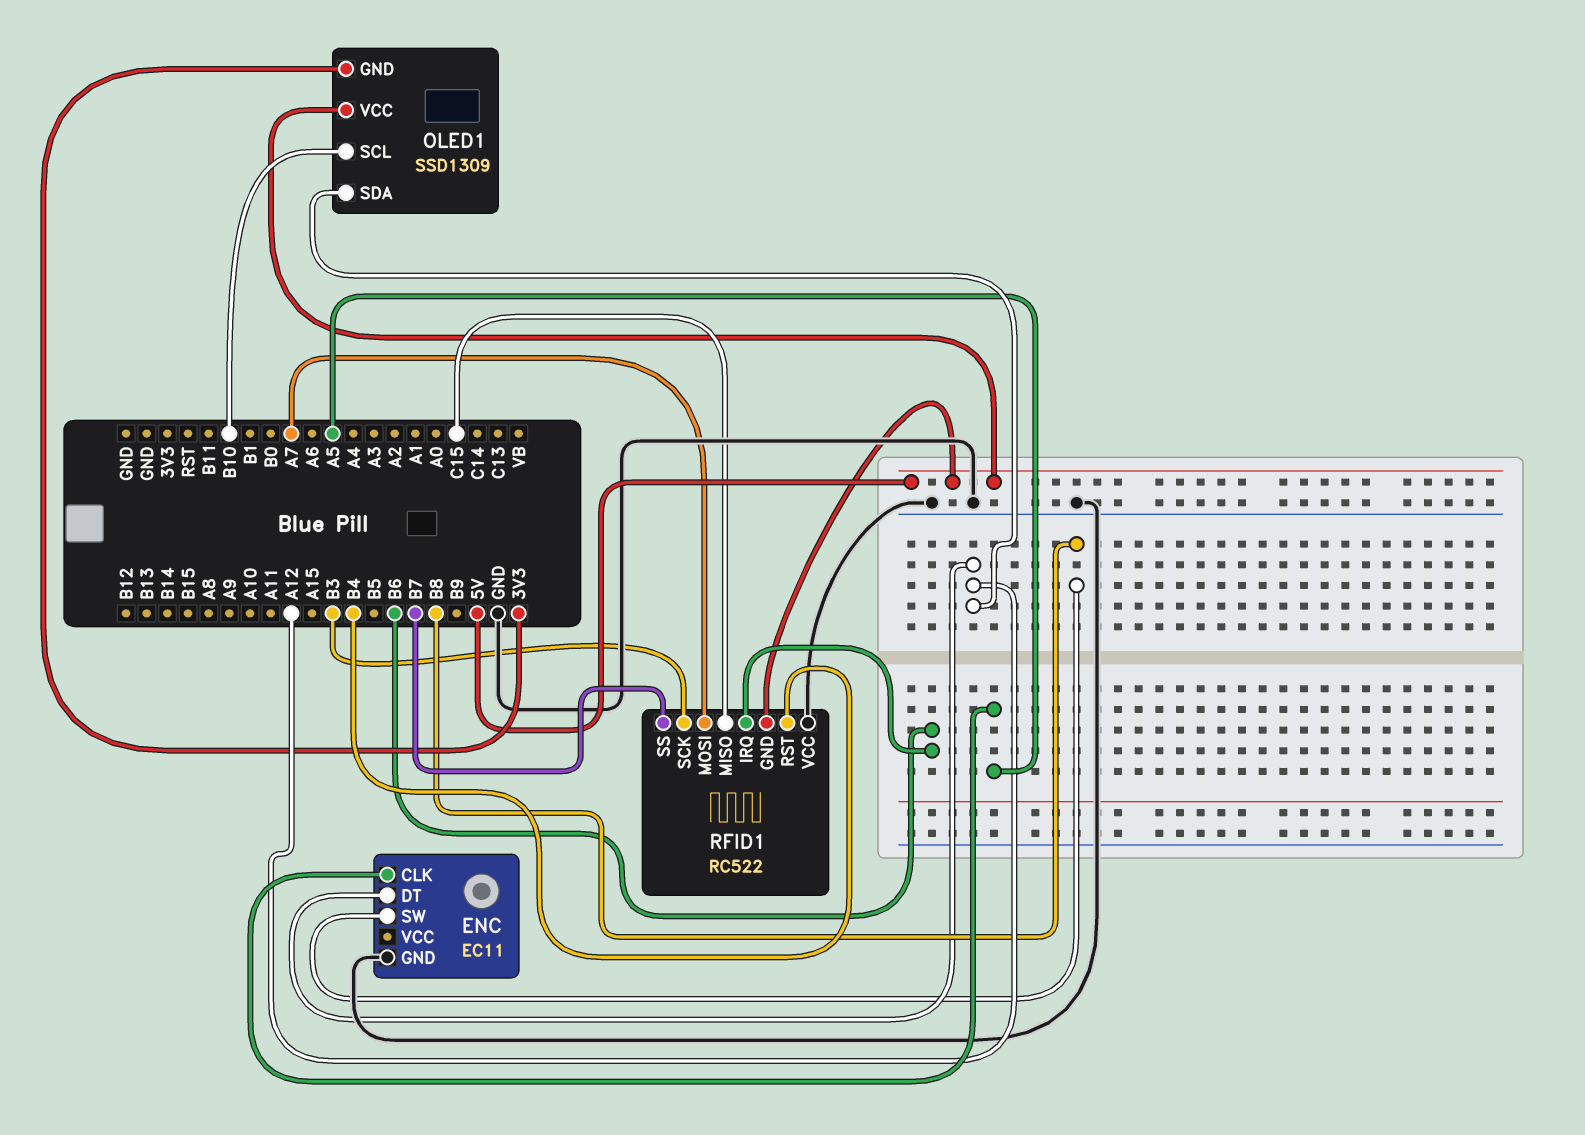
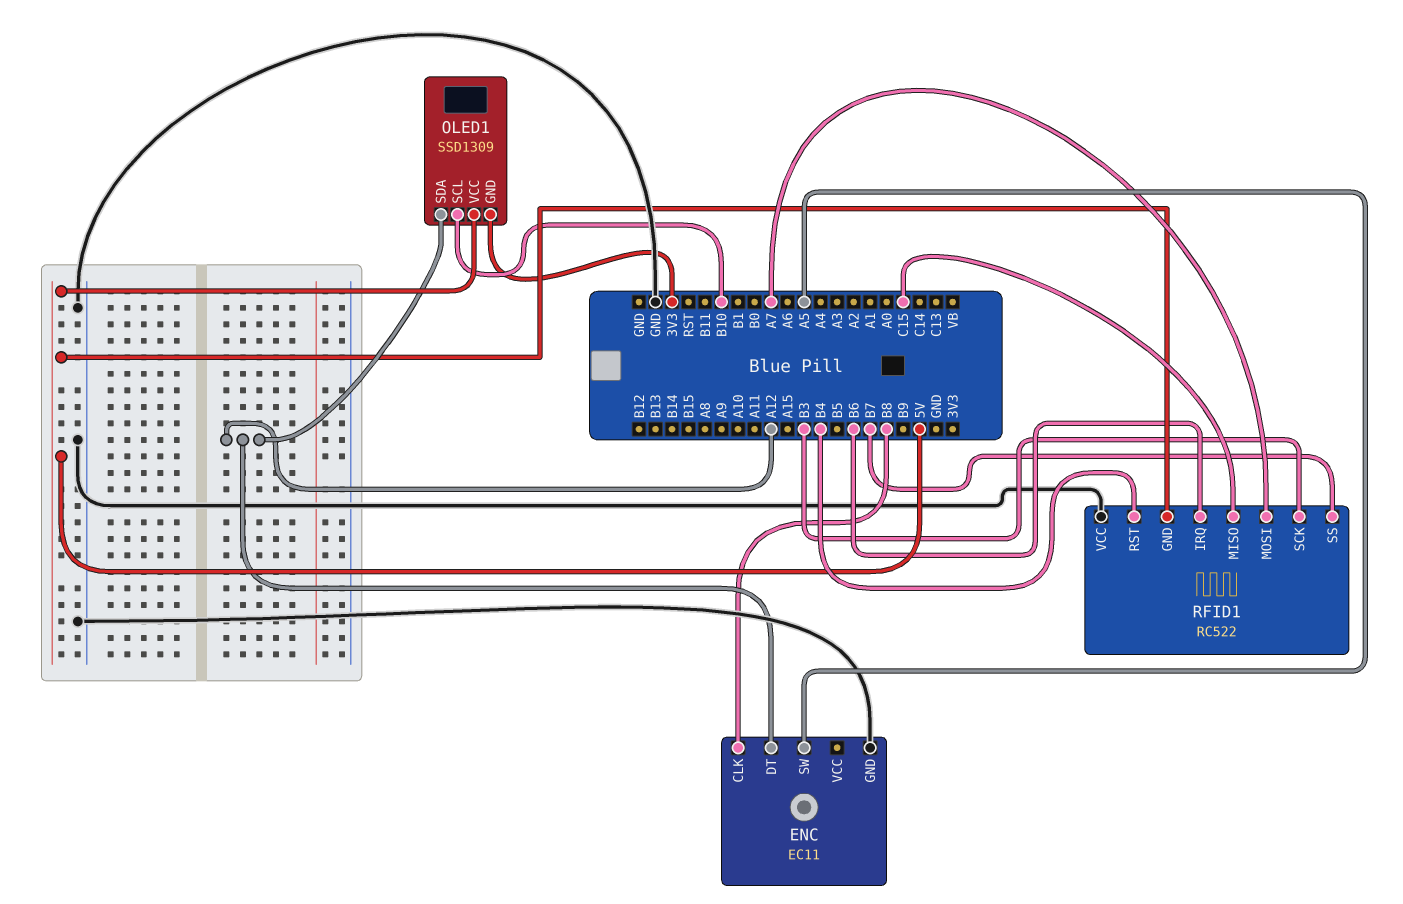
ENC pin CLK: A5 -> B8
ENC pin SW: B8 -> A5

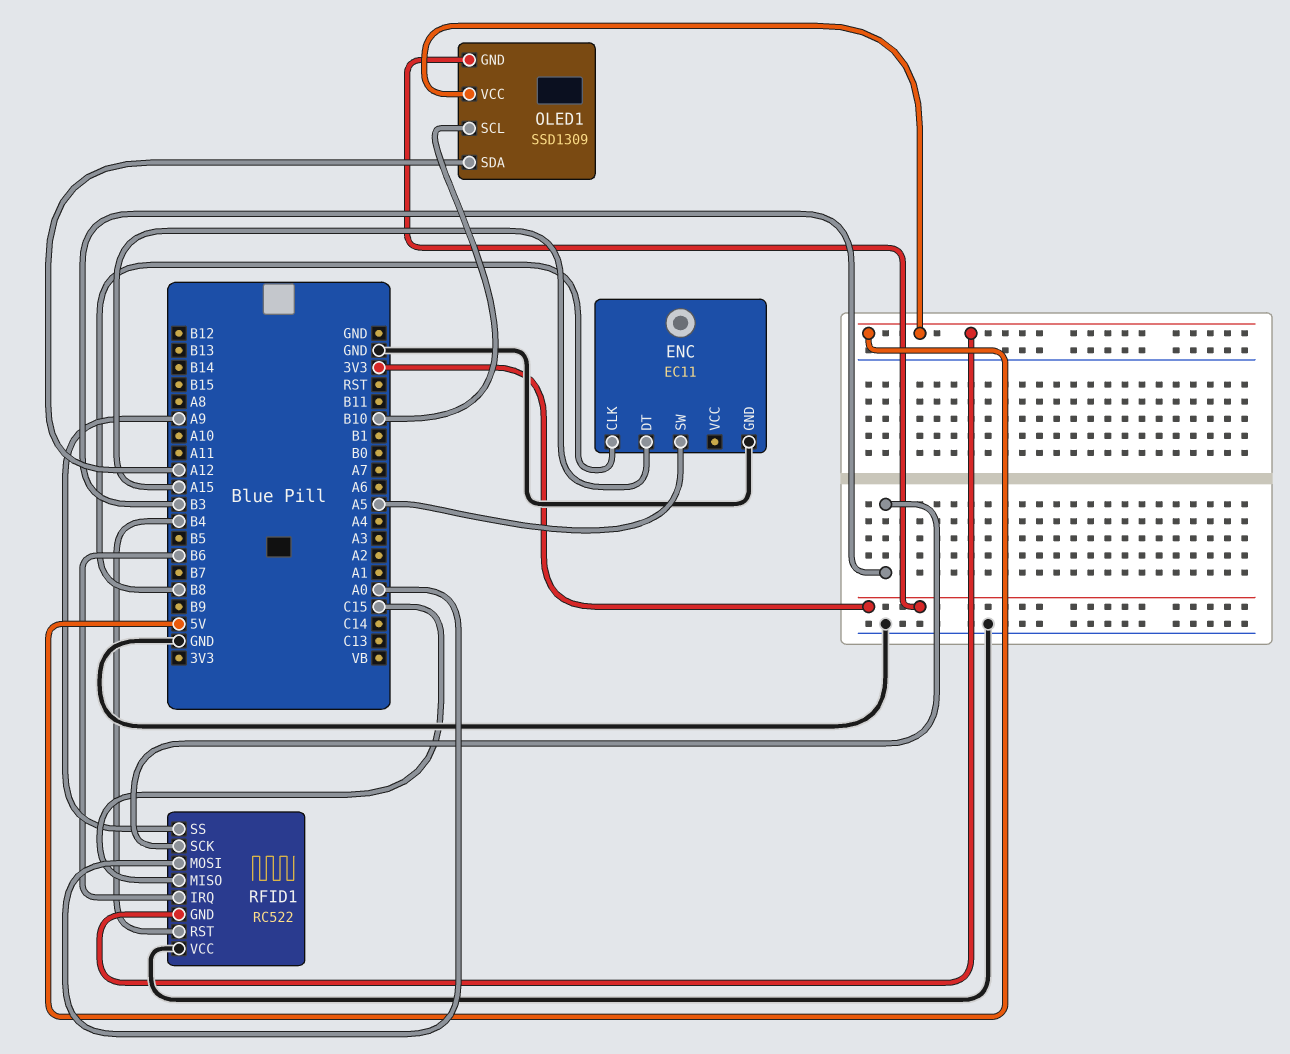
ENC pin DT: A12 -> A15
RFID1 pin MOSI: A7 -> A0
RFID1 pin SS: B7 -> A9

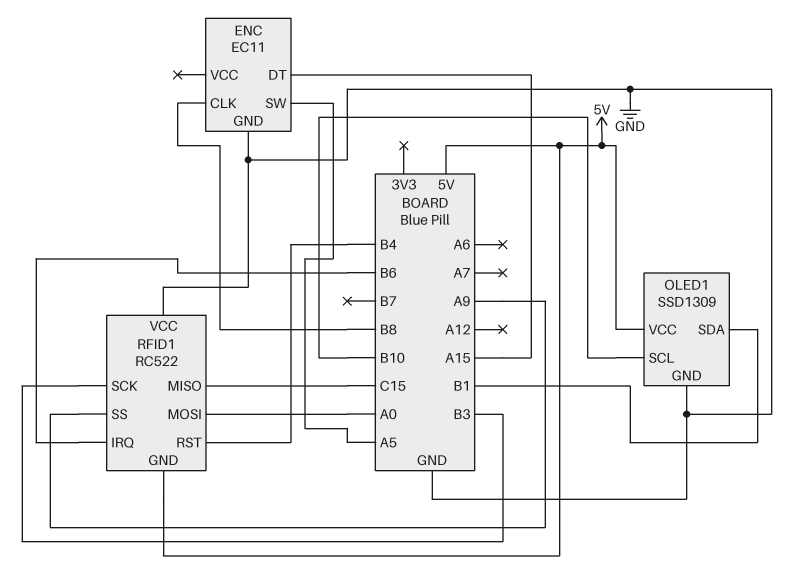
OLED1 pin GND: 3V3 -> GND
OLED1 pin SDA: A12 -> B1

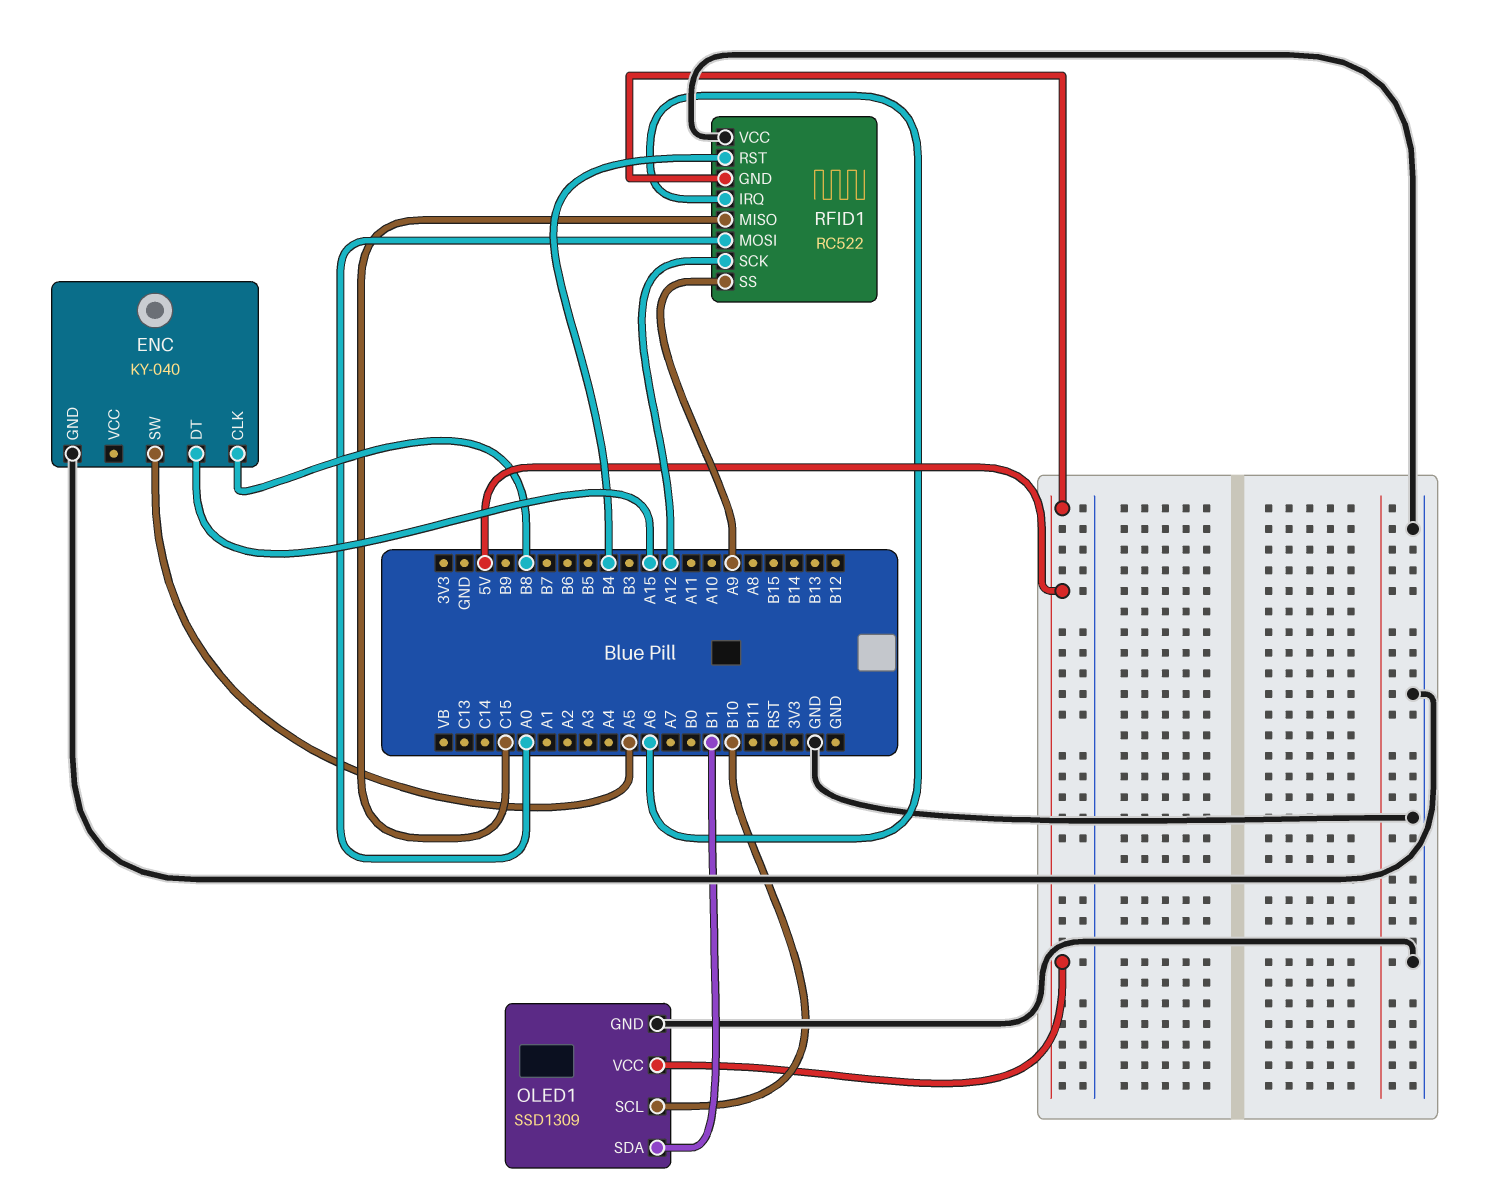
ENC: EC11 -> KY-040
RFID1 pin IRQ: B6 -> A6
RFID1 pin SCK: B3 -> A12

